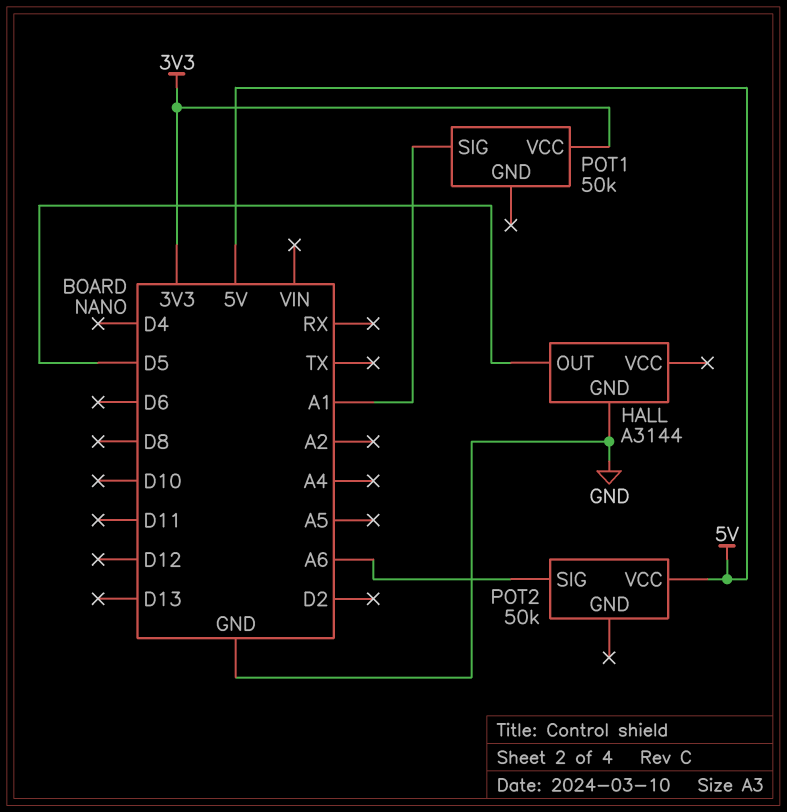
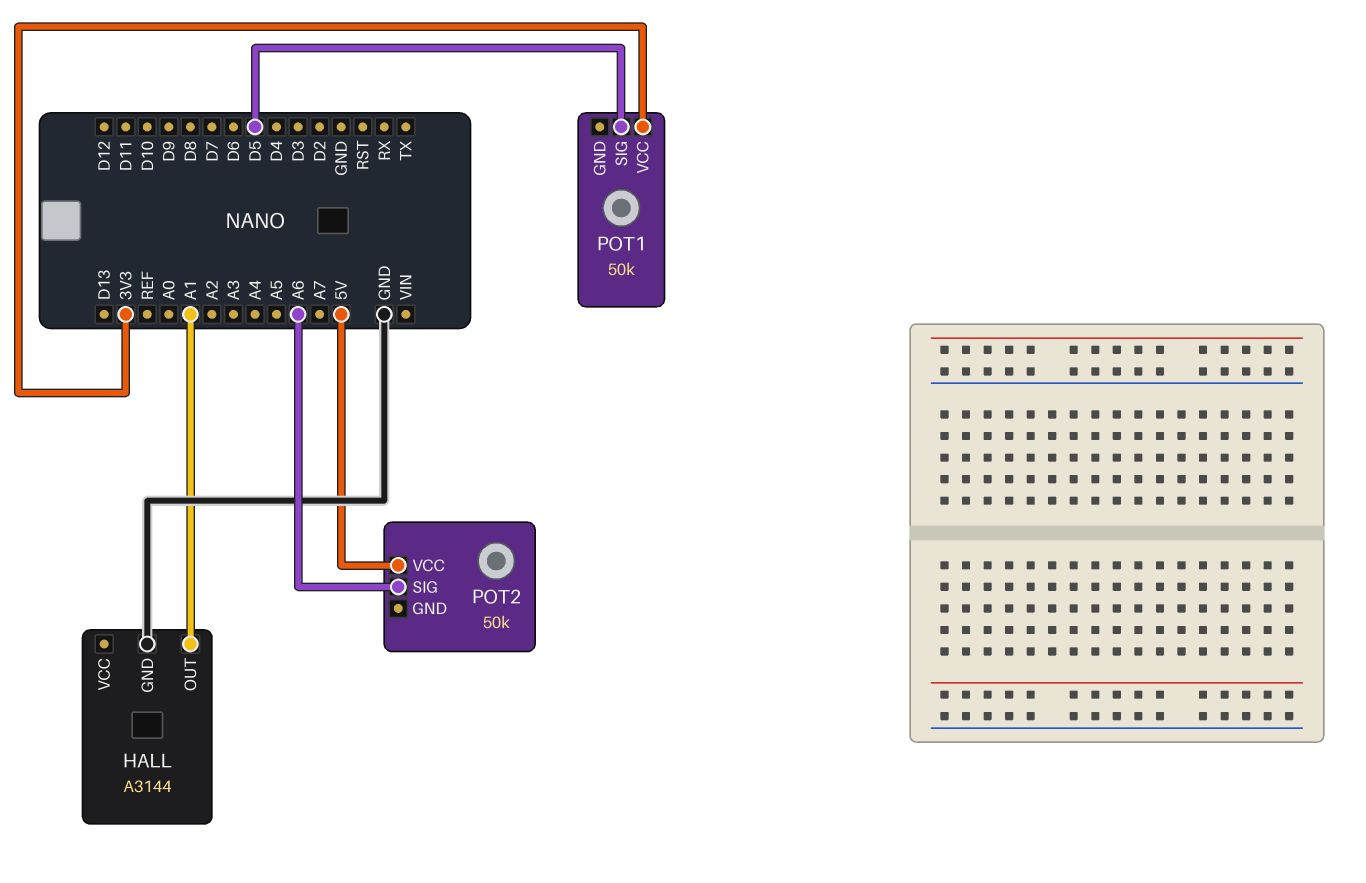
HALL pin OUT: D5 -> A1
POT1 pin SIG: A1 -> D5

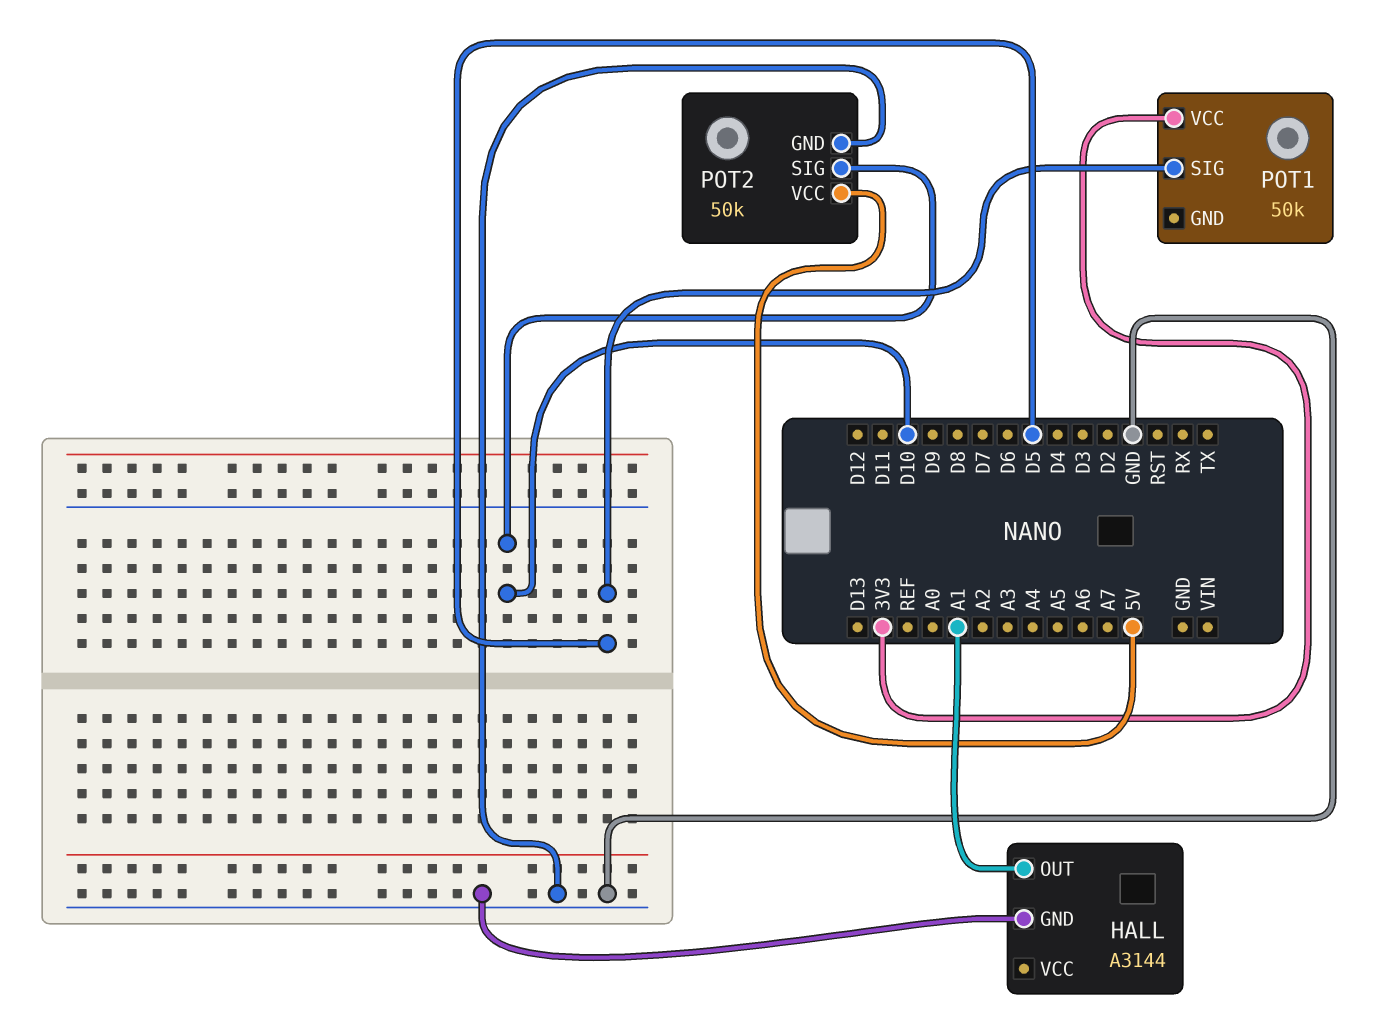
POT2 pin GND: none -> GND
POT2 pin SIG: A6 -> D10

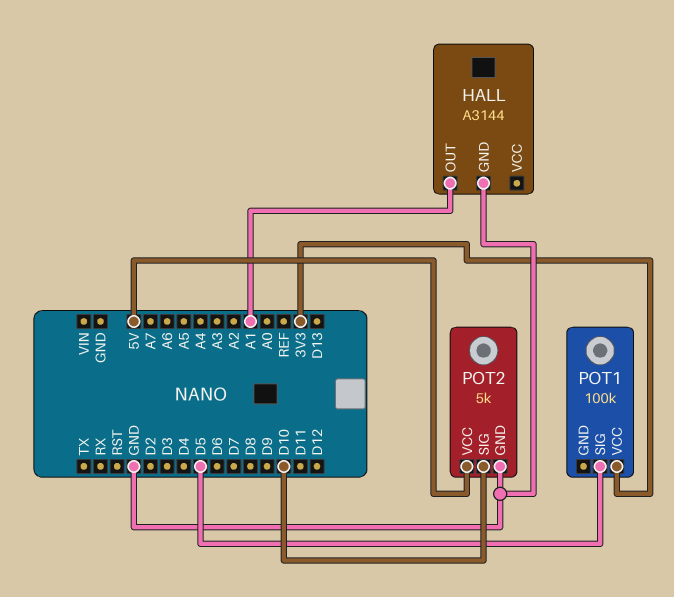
POT1: 50k -> 100k
POT2: 50k -> 5k

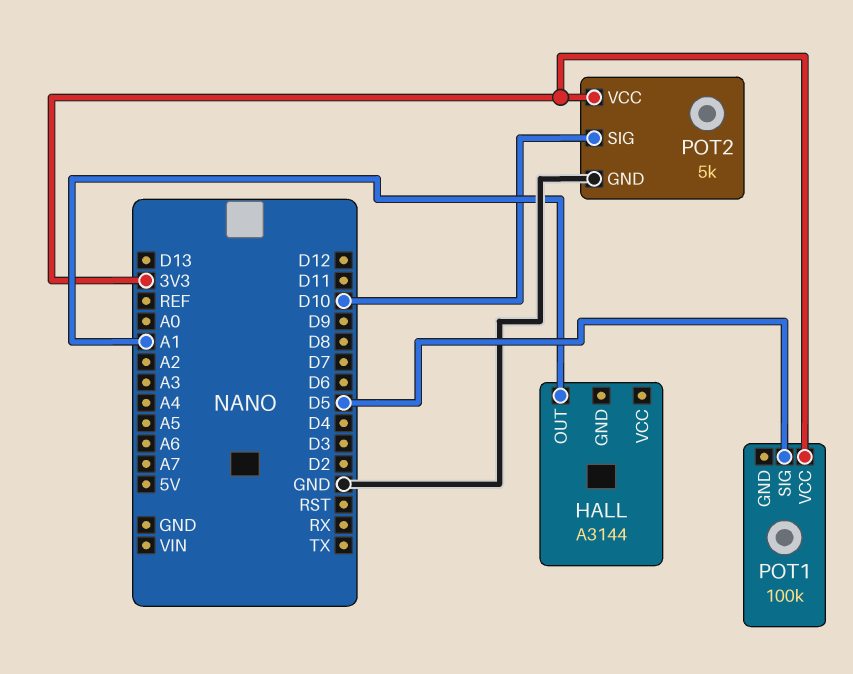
HALL pin GND: GND -> none
POT2 pin VCC: 5V -> 3V3

